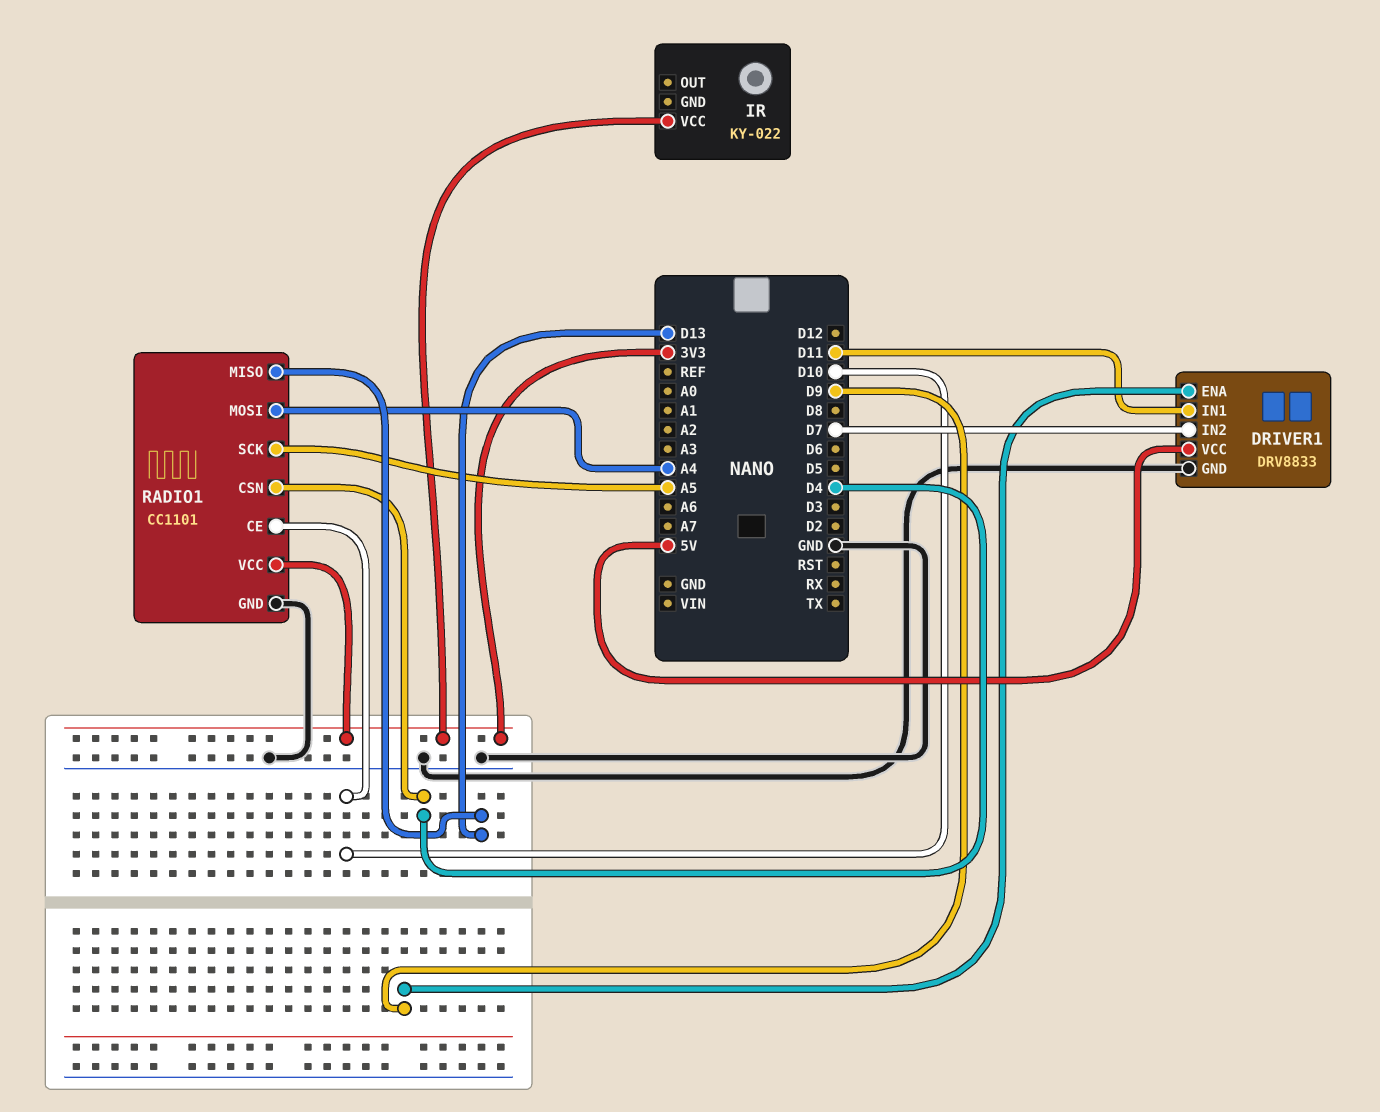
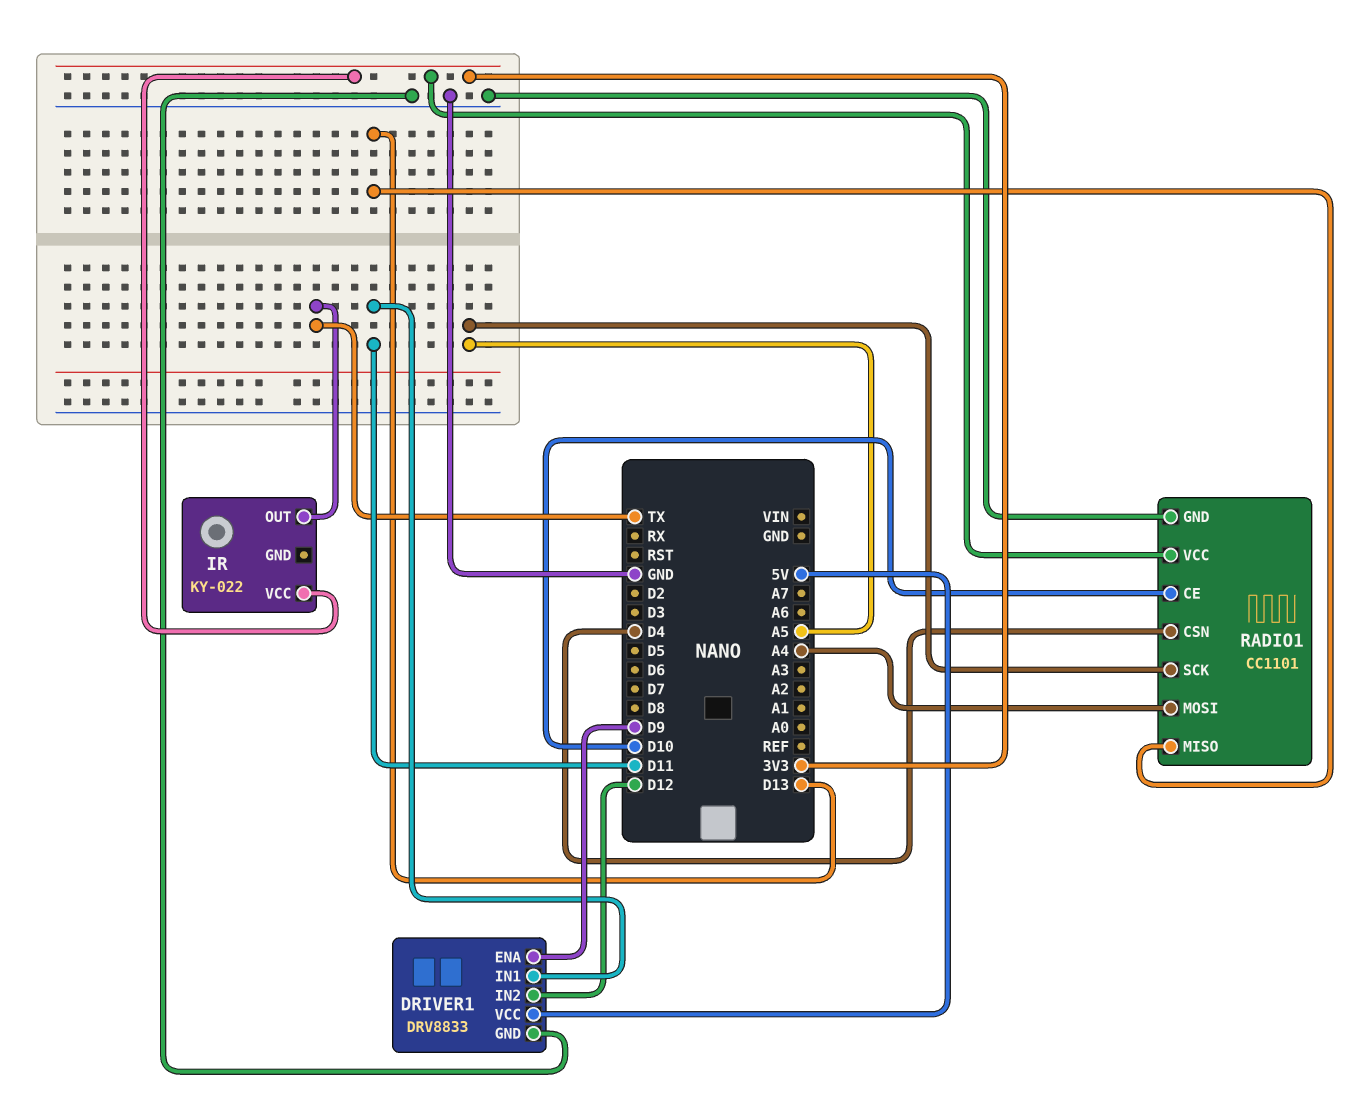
DRIVER1 pin IN2: D7 -> D12
IR pin OUT: none -> TX

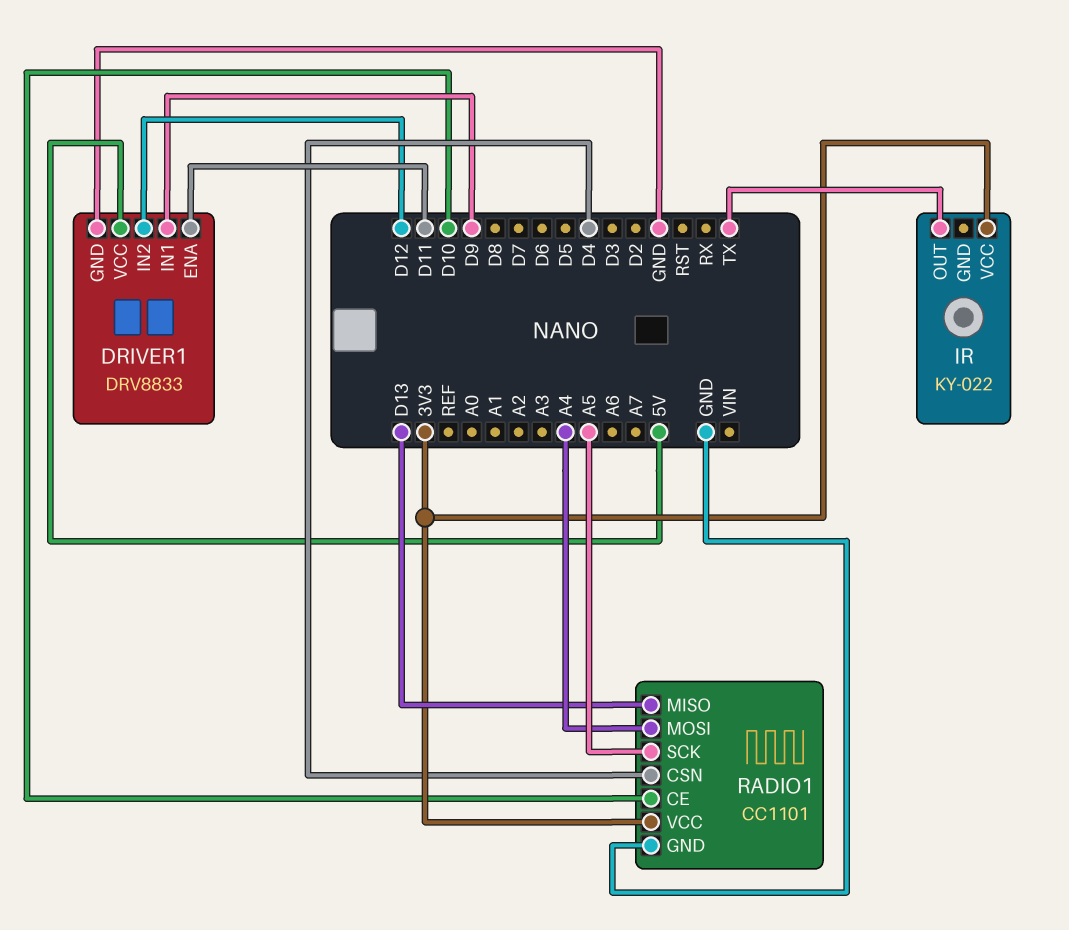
DRIVER1 pin ENA: D9 -> D11
DRIVER1 pin IN1: D11 -> D9

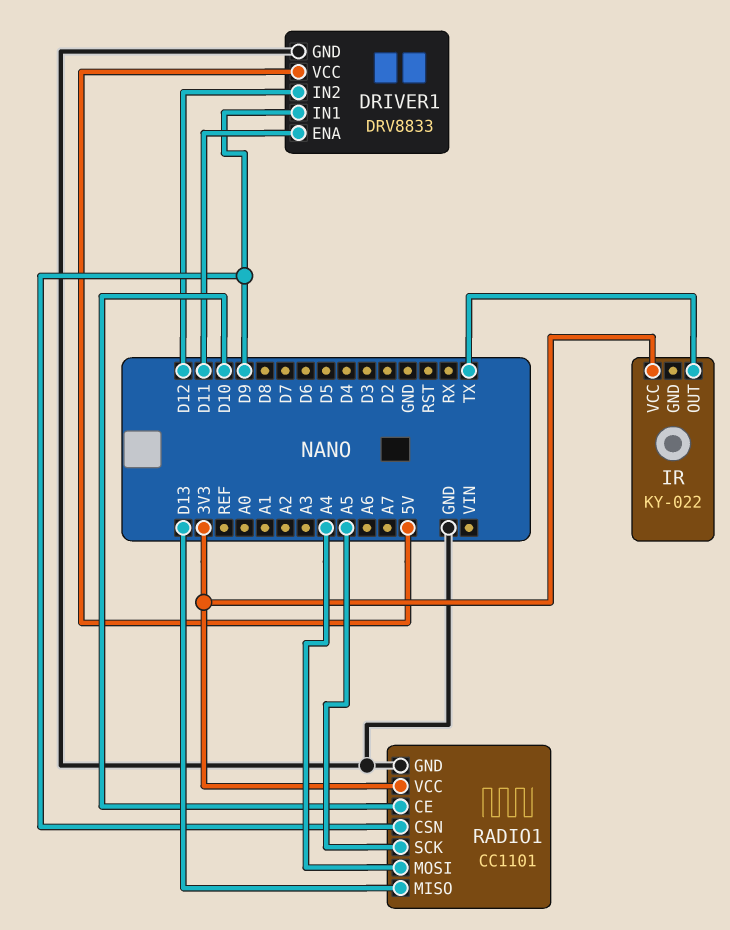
RADIO1 pin CSN: D4 -> D9

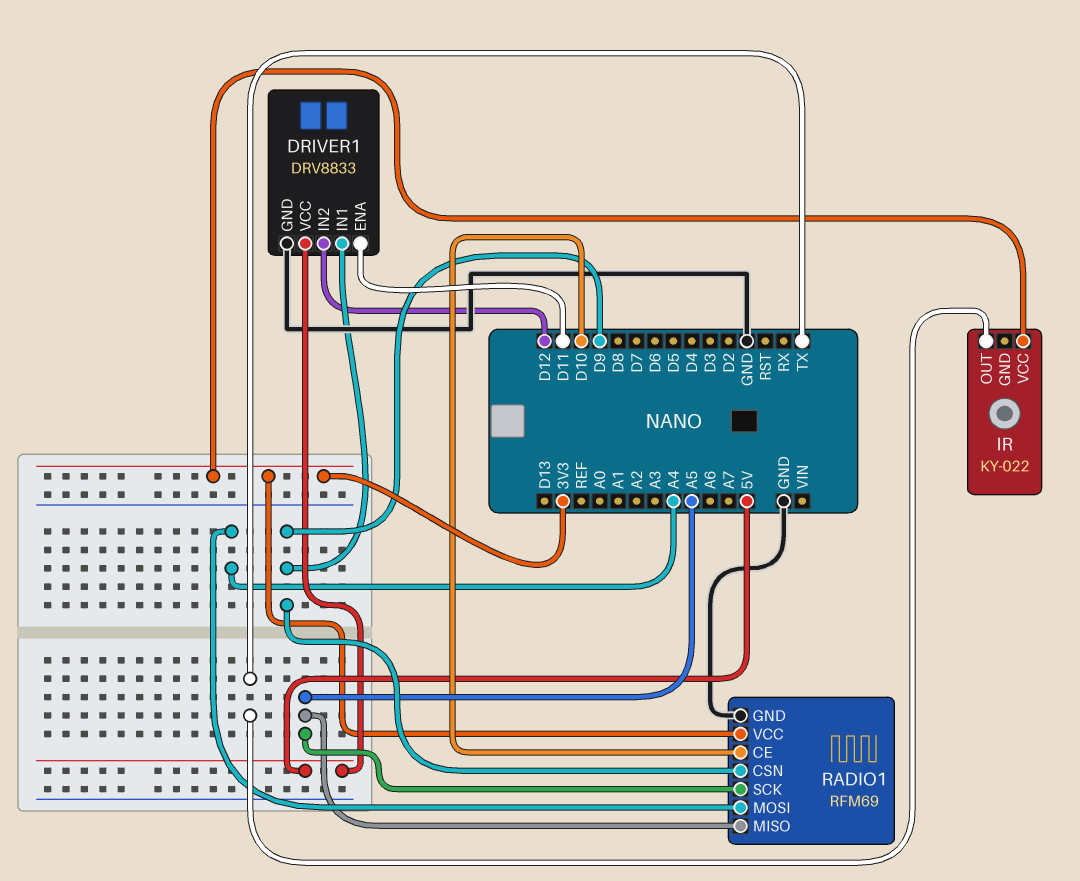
RADIO1: CC1101 -> RFM69
RADIO1 pin MISO: D13 -> A5

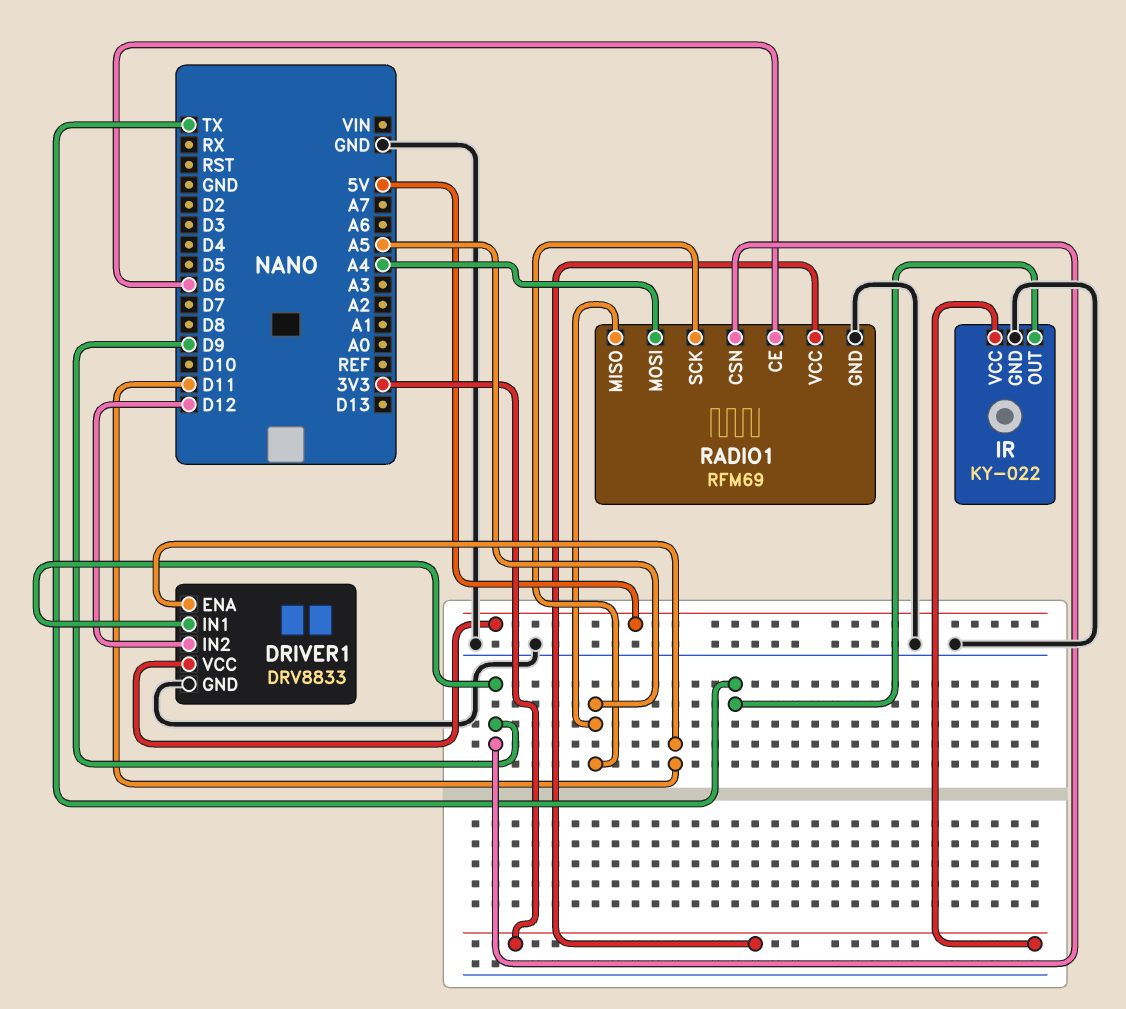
IR pin GND: none -> GND
RADIO1 pin CE: D10 -> D6

